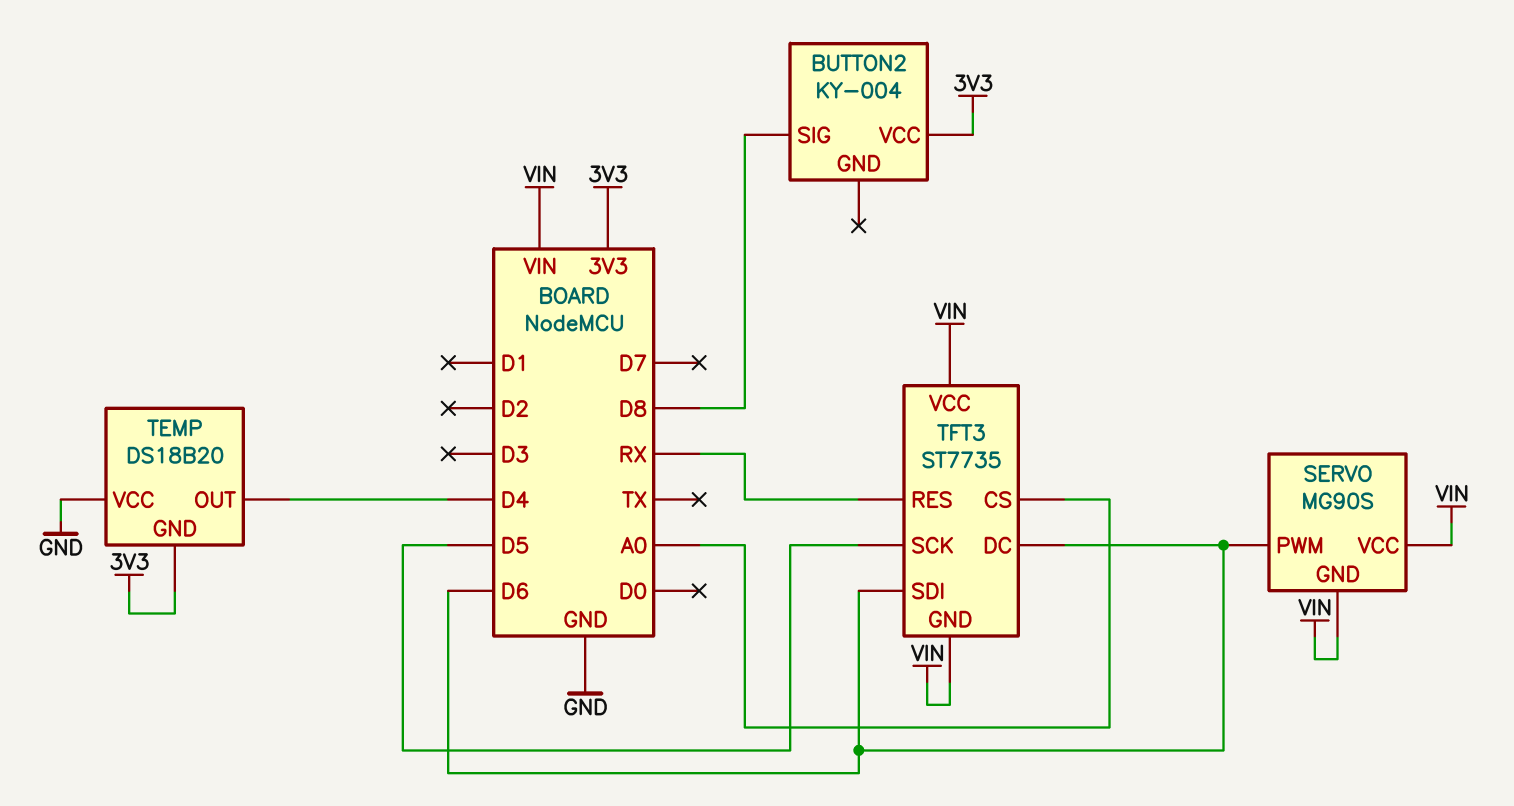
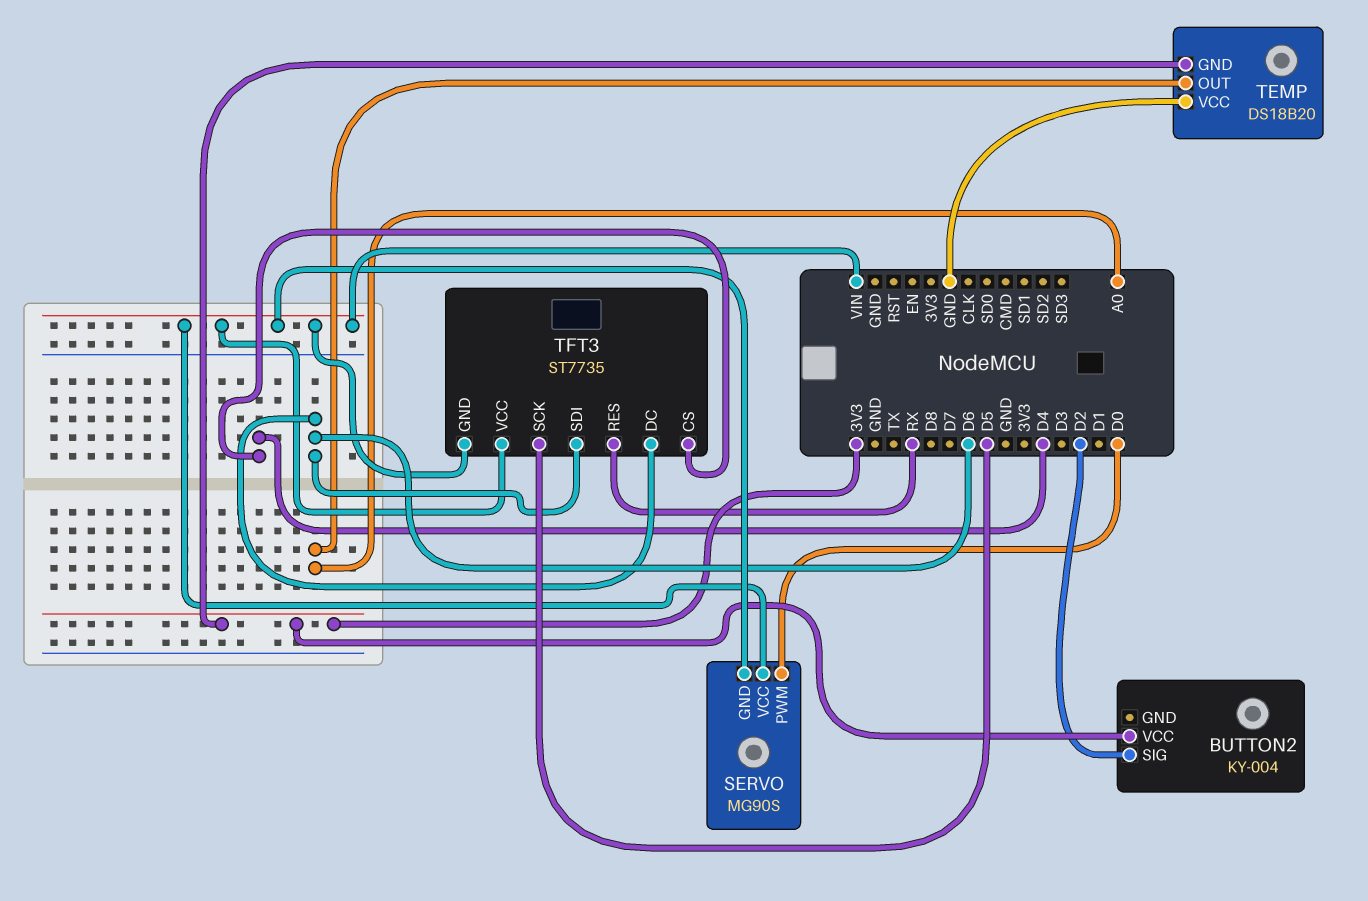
BUTTON2 pin SIG: D8 -> D2
SERVO pin PWM: D6 -> D0
TEMP pin OUT: D4 -> A0
TFT3 pin CS: A0 -> D4

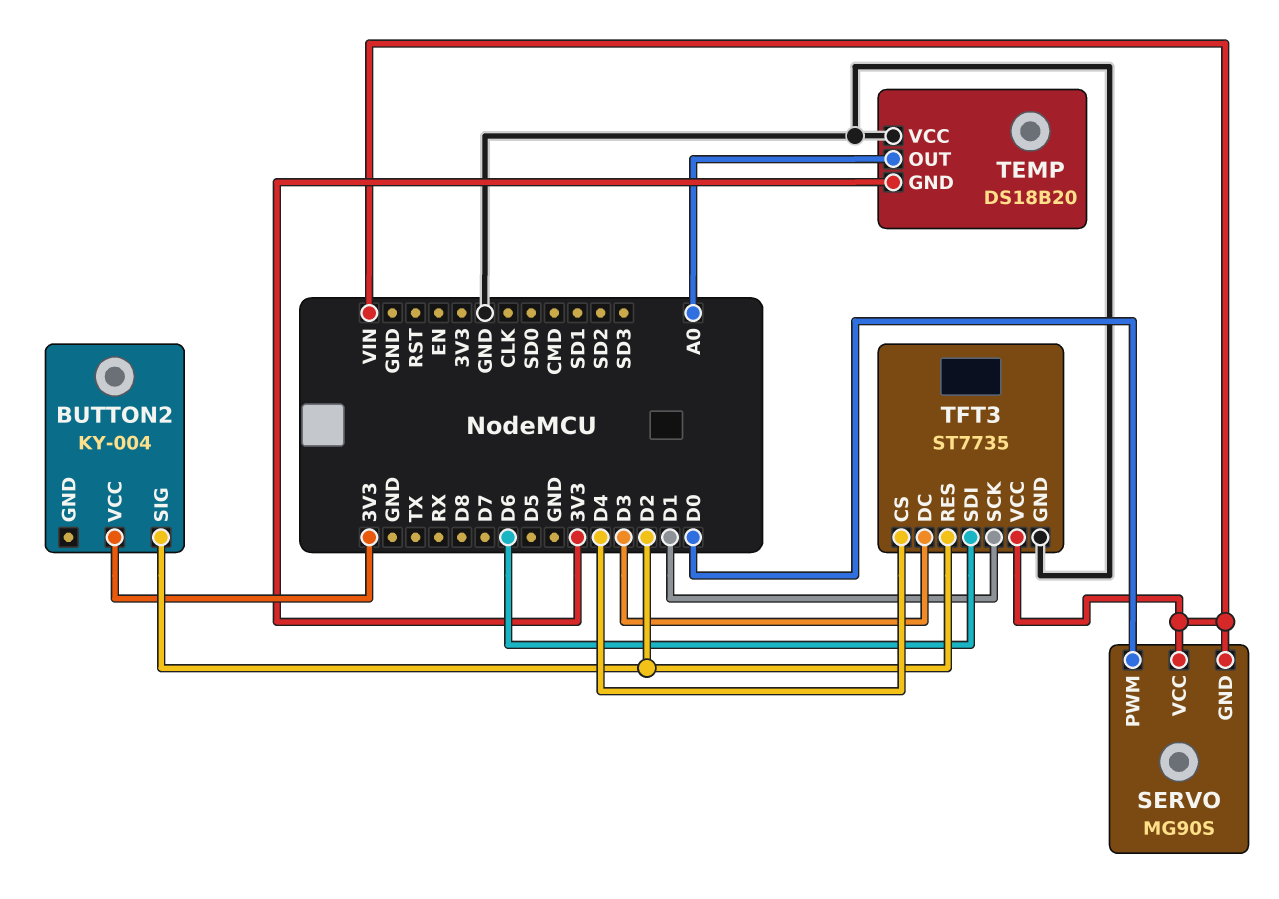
TFT3 pin DC: D6 -> D3
TFT3 pin GND: VIN -> GND
TFT3 pin RES: RX -> D2
TFT3 pin SCK: D5 -> D1

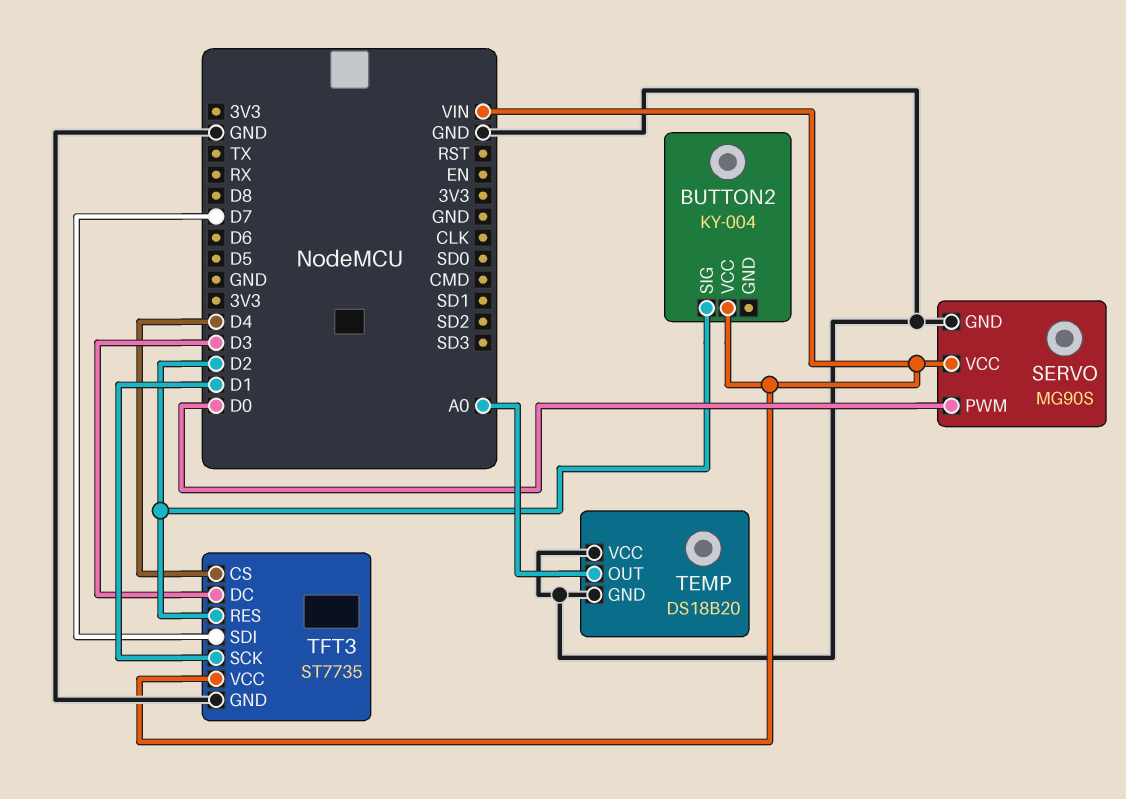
BUTTON2 pin VCC: 3V3 -> VIN
SERVO pin GND: VIN -> GND
TEMP pin GND: 3V3 -> GND
TFT3 pin SDI: D6 -> D7

